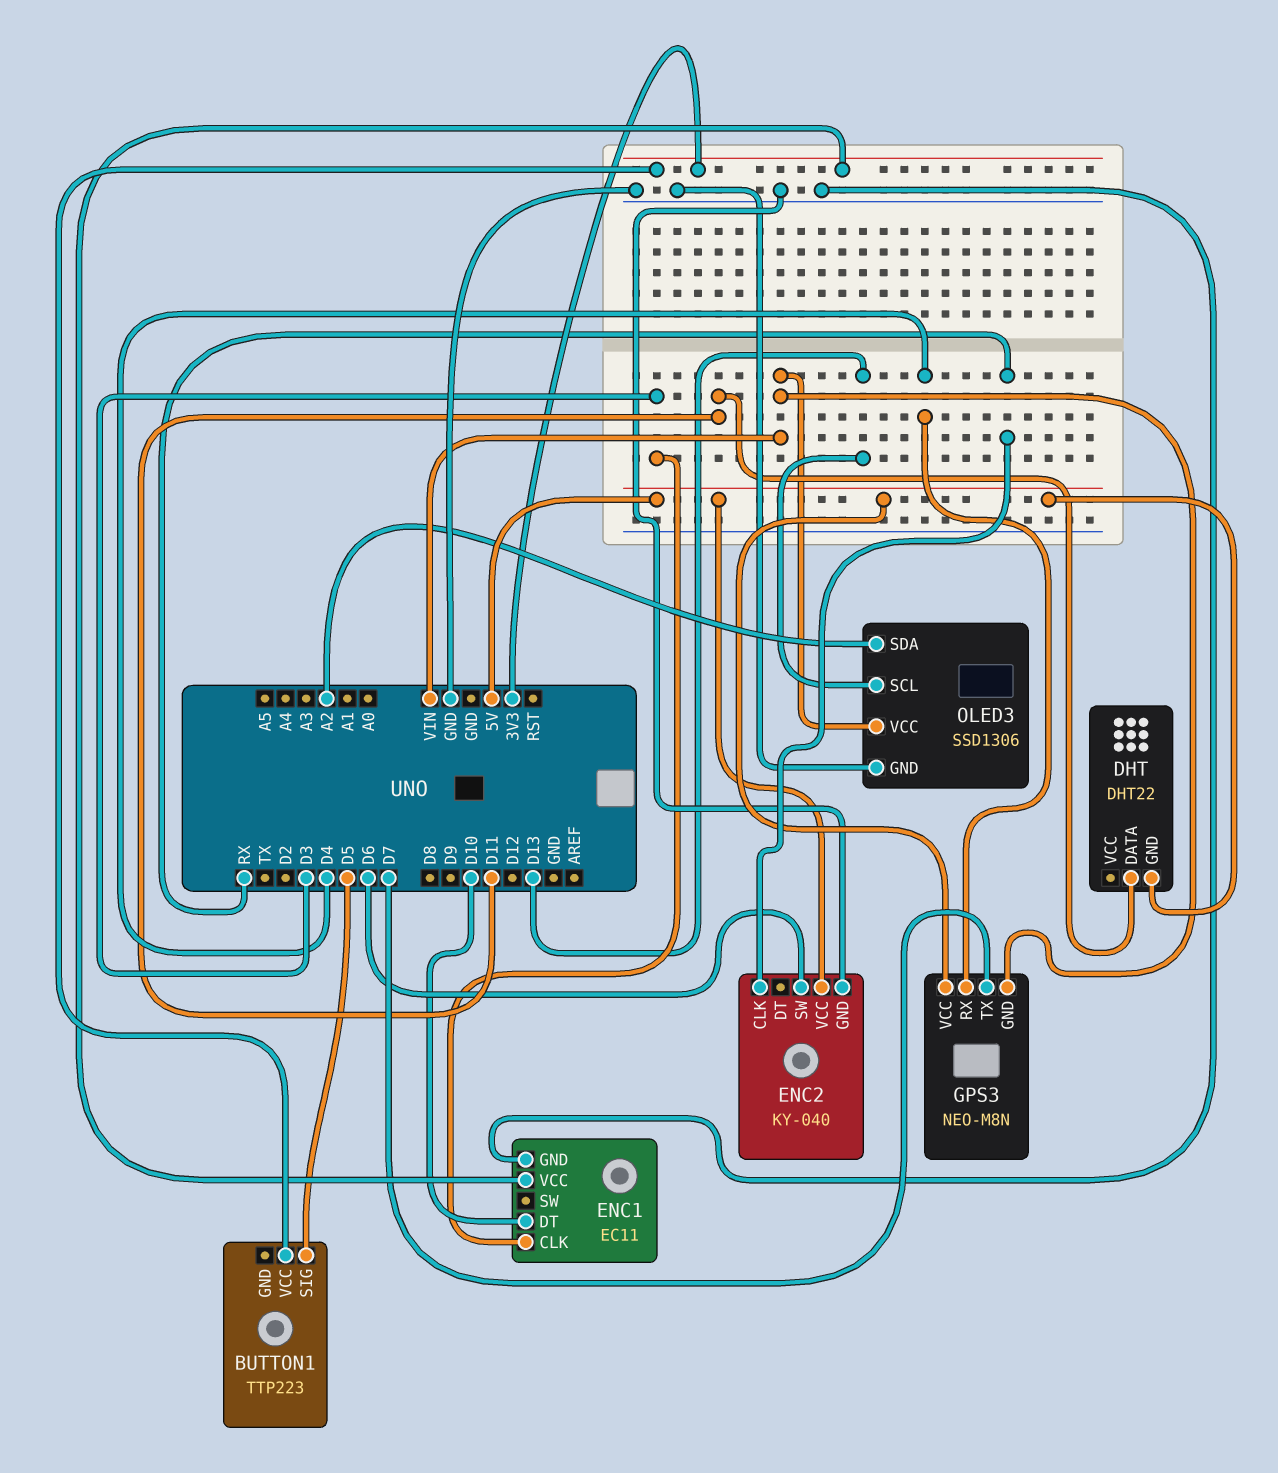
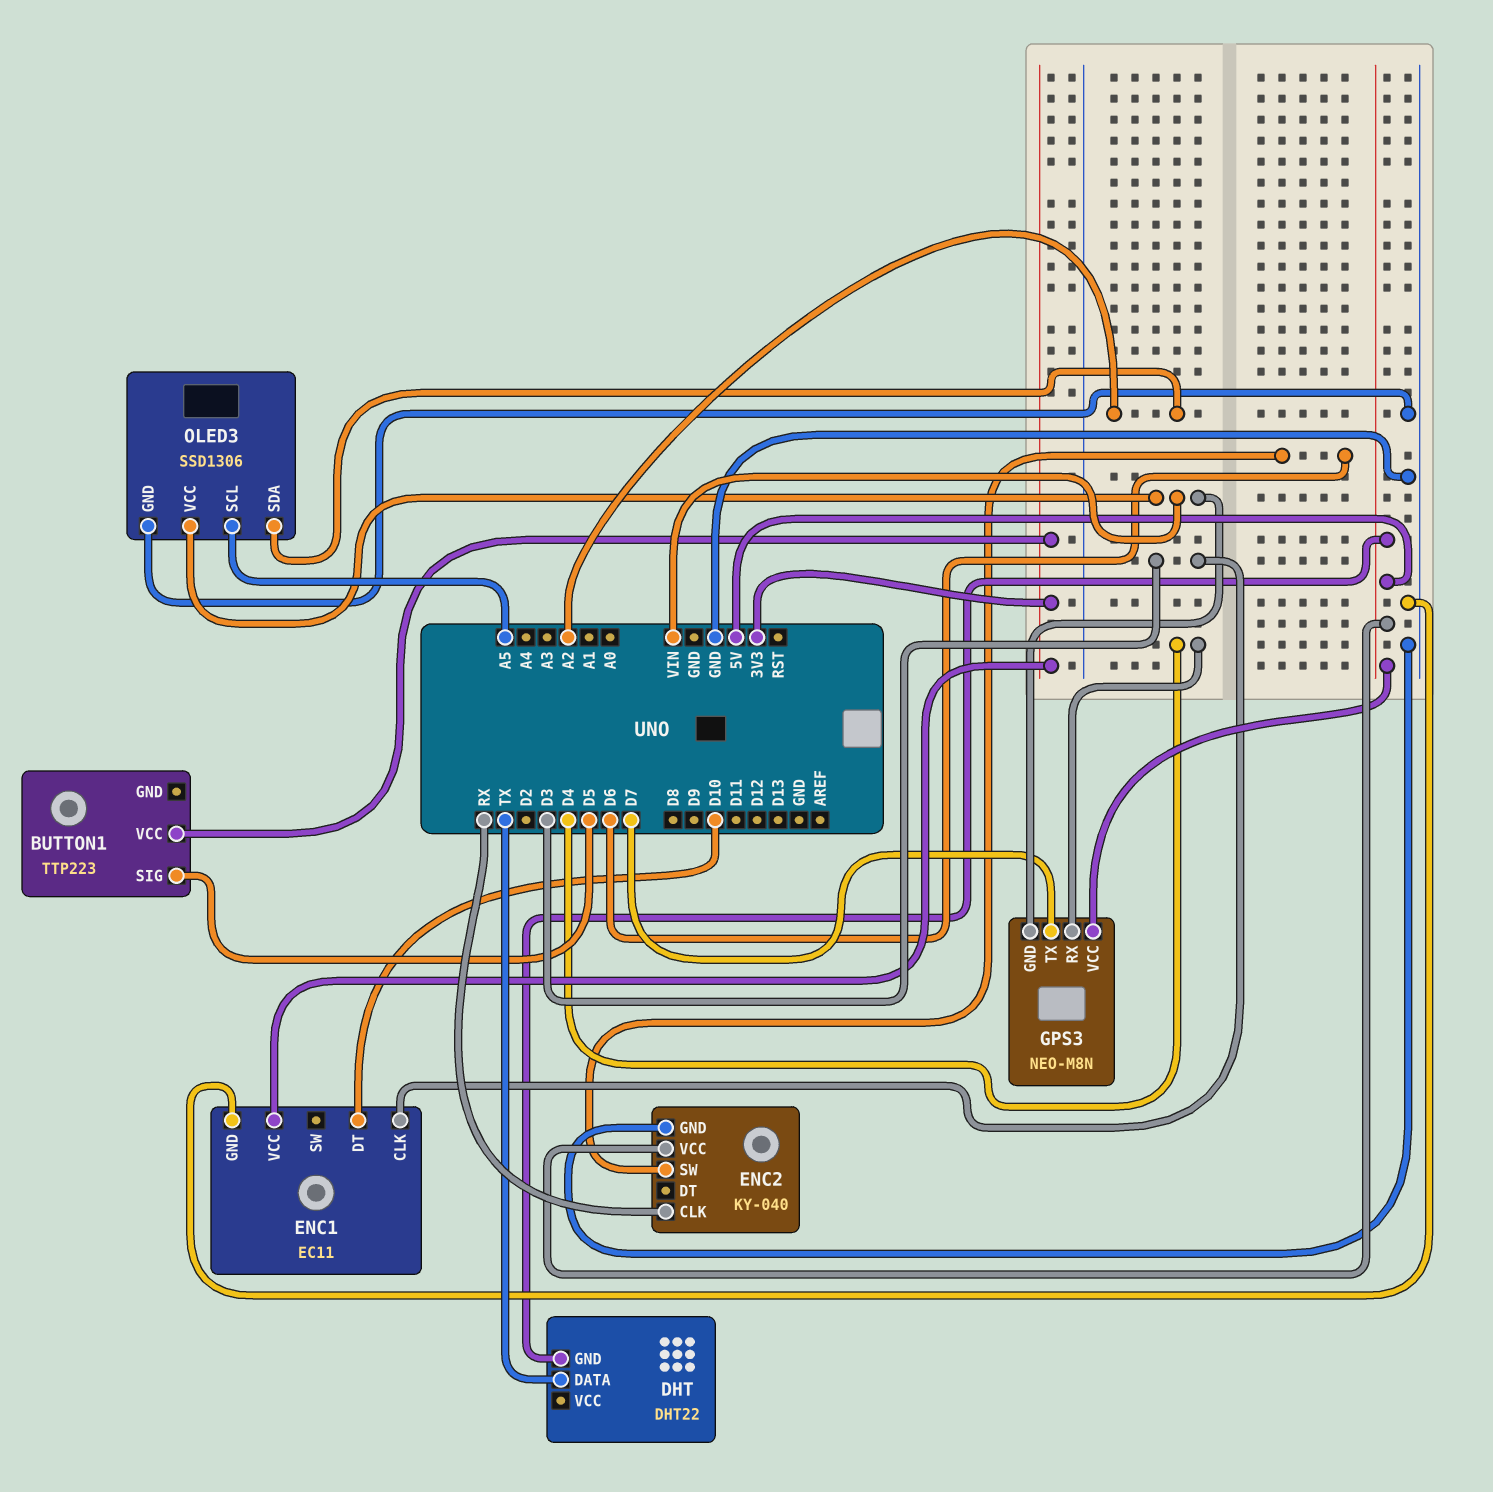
DHT pin DATA: D11 -> TX
OLED3 pin SCL: D13 -> A5

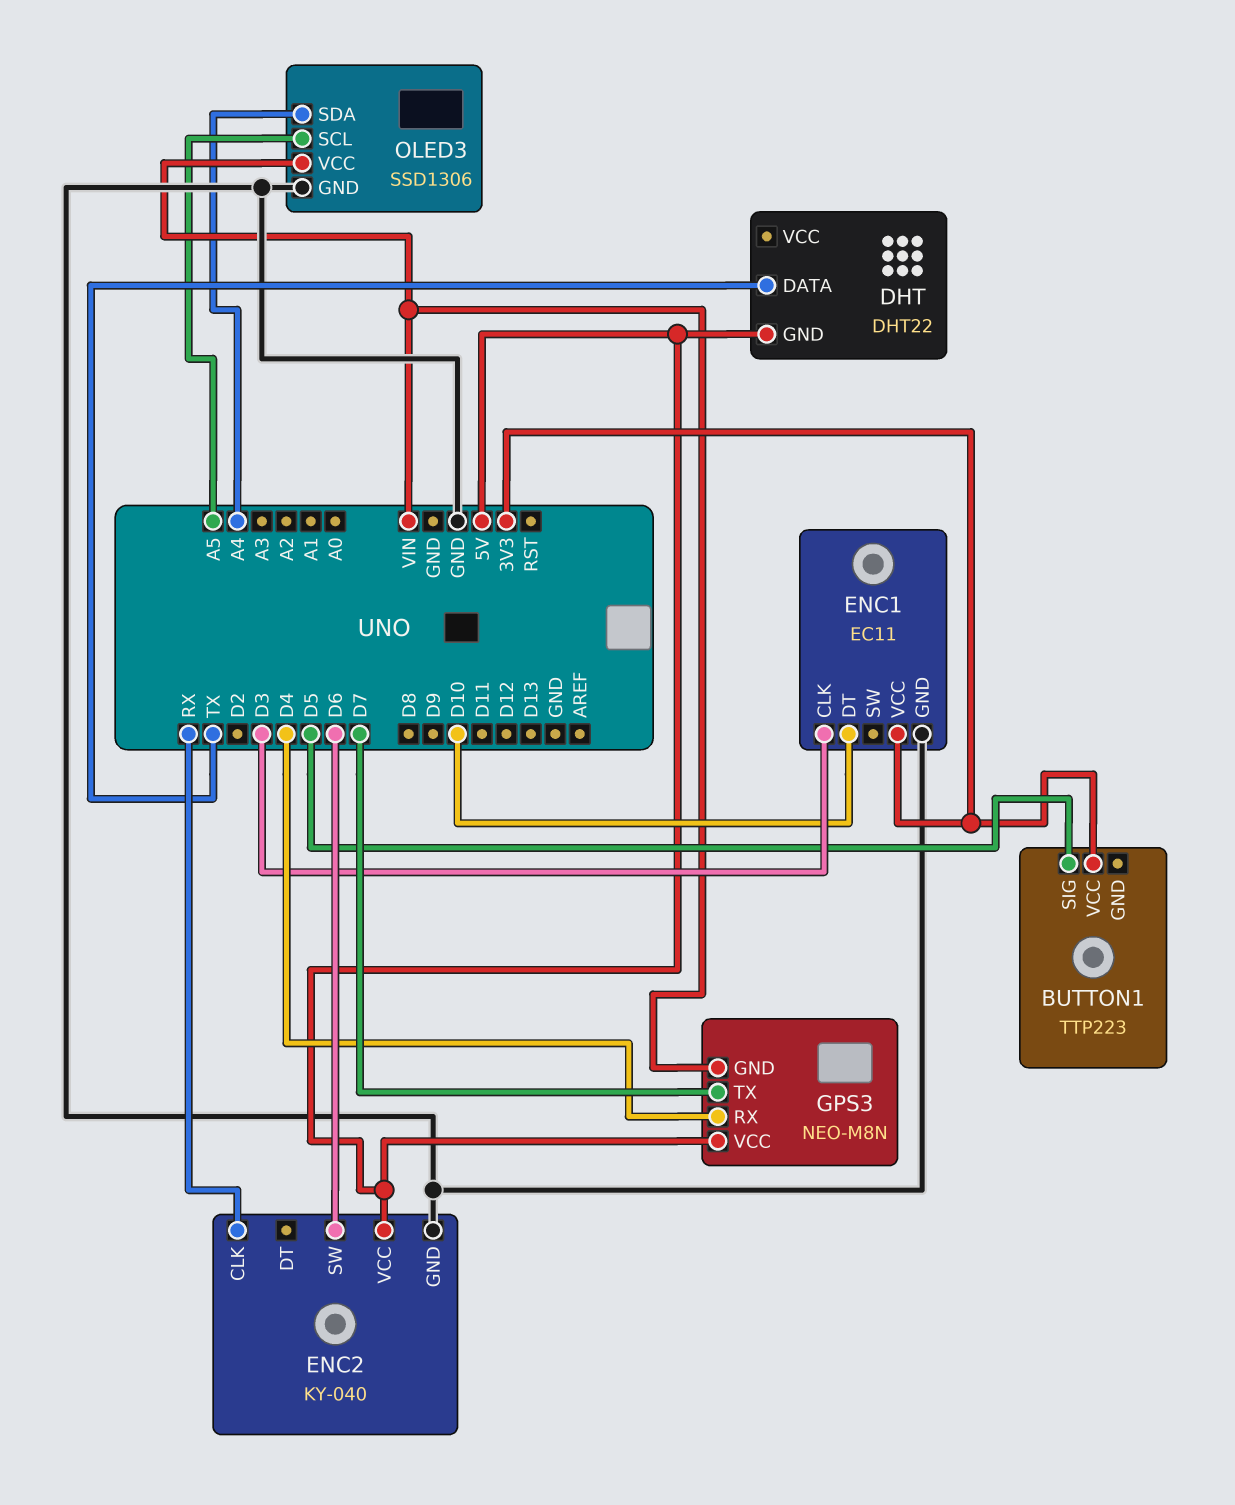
OLED3 pin SDA: A2 -> A4

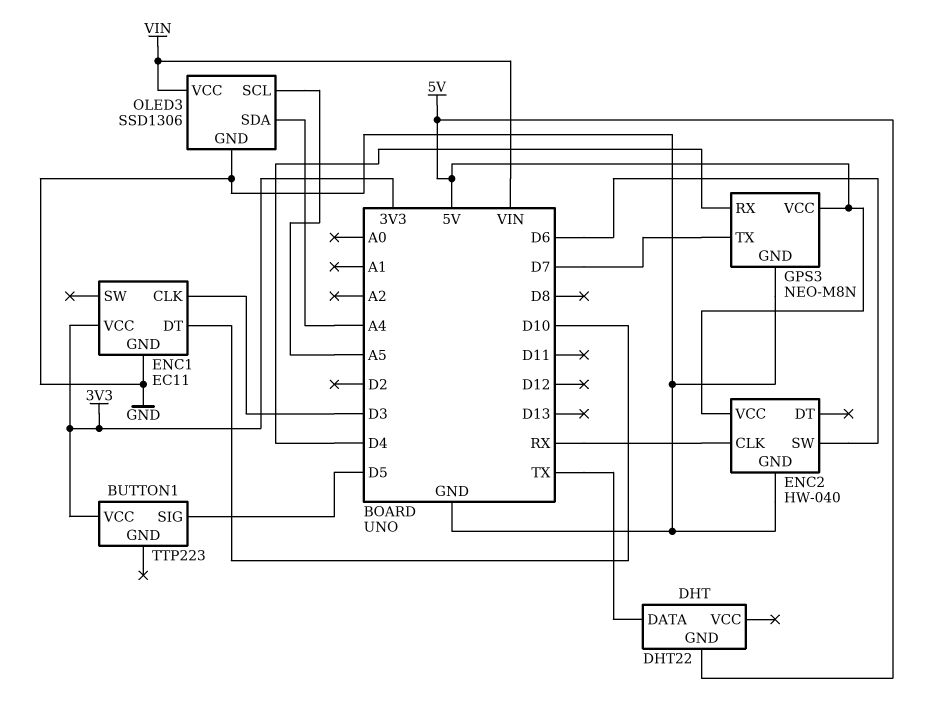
ENC2: KY-040 -> HW-040
GPS3 pin GND: VIN -> GND

